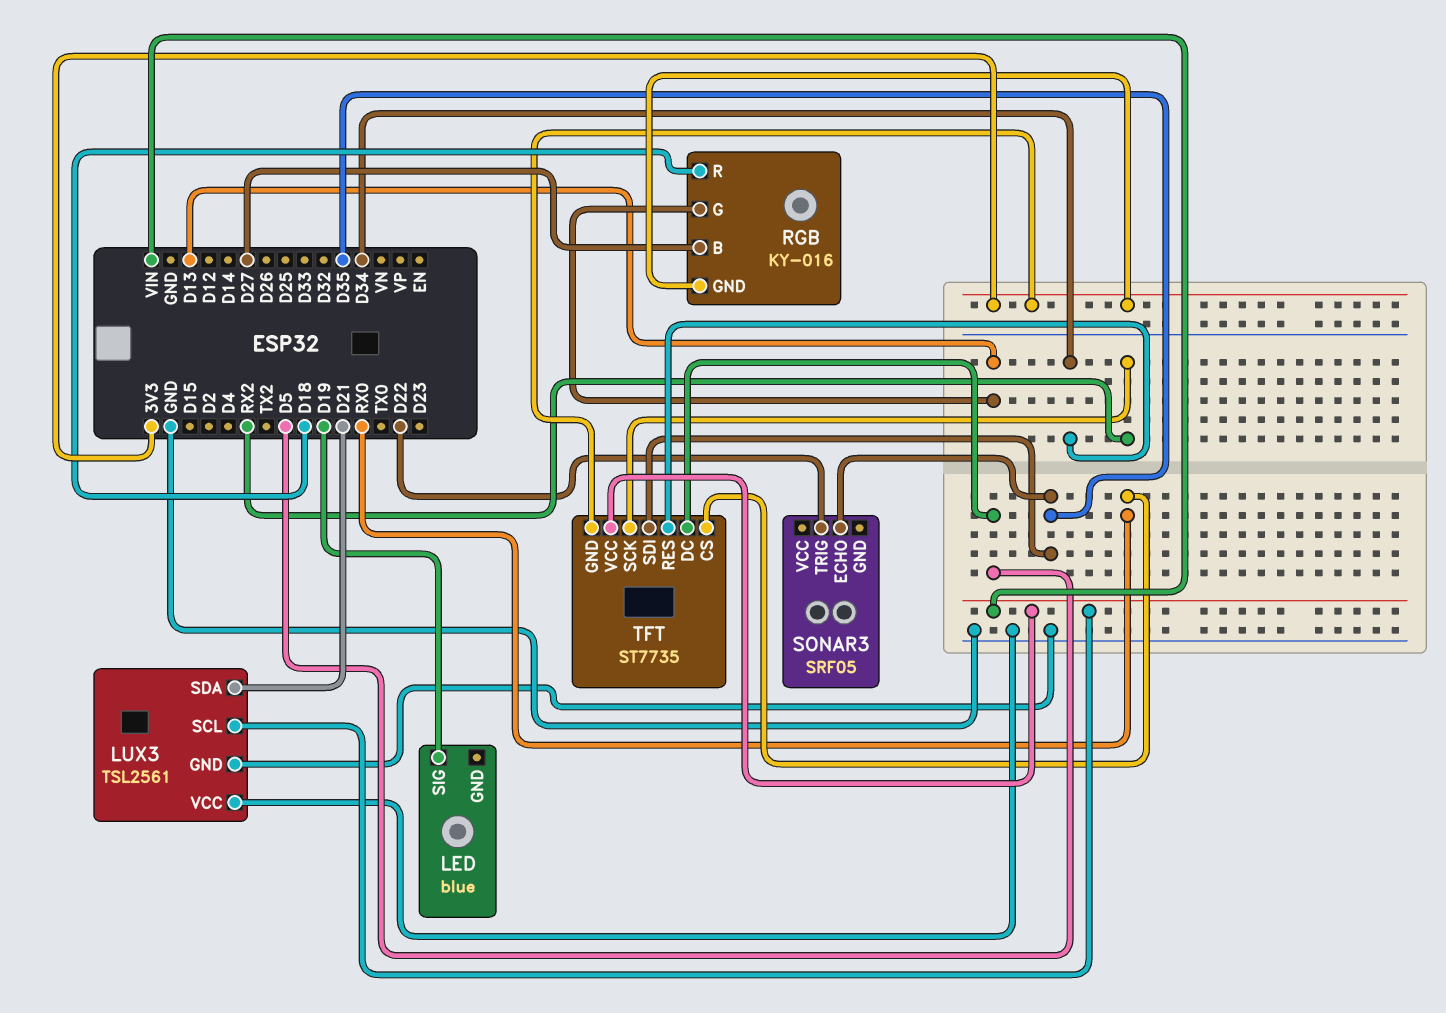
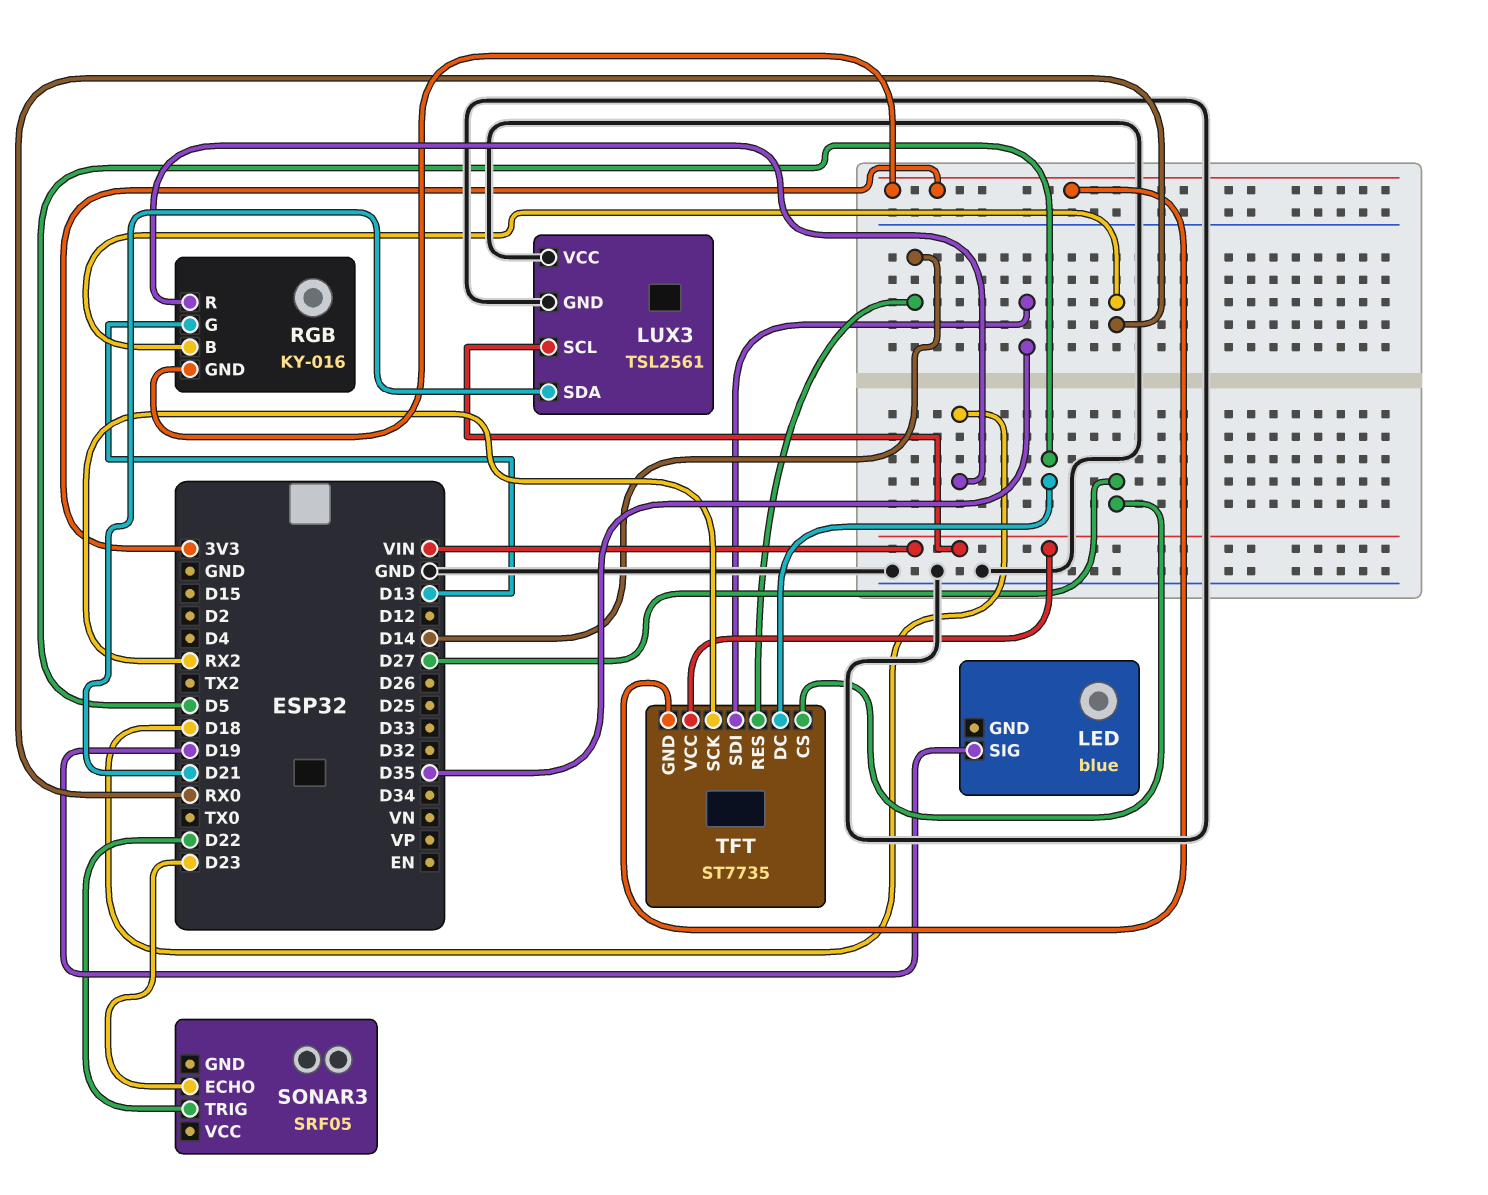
RGB pin B: D27 -> RX0
SONAR3 pin ECHO: D35 -> D23
TFT pin CS: RX0 -> D27
TFT pin RES: D34 -> D14

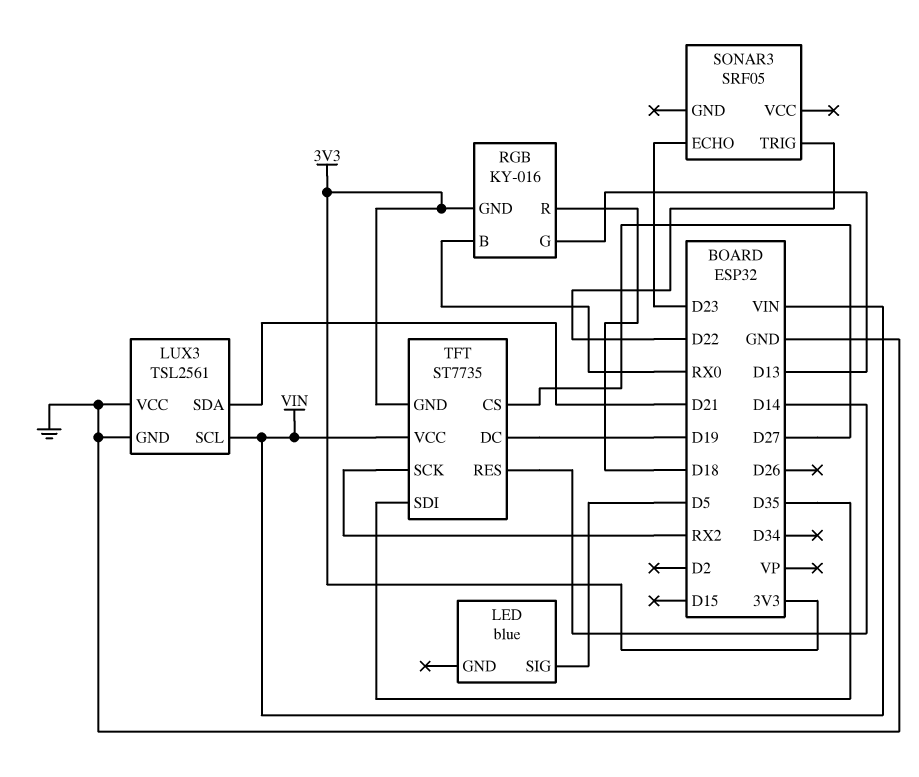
LED pin SIG: D19 -> D5
TFT pin DC: D5 -> D19

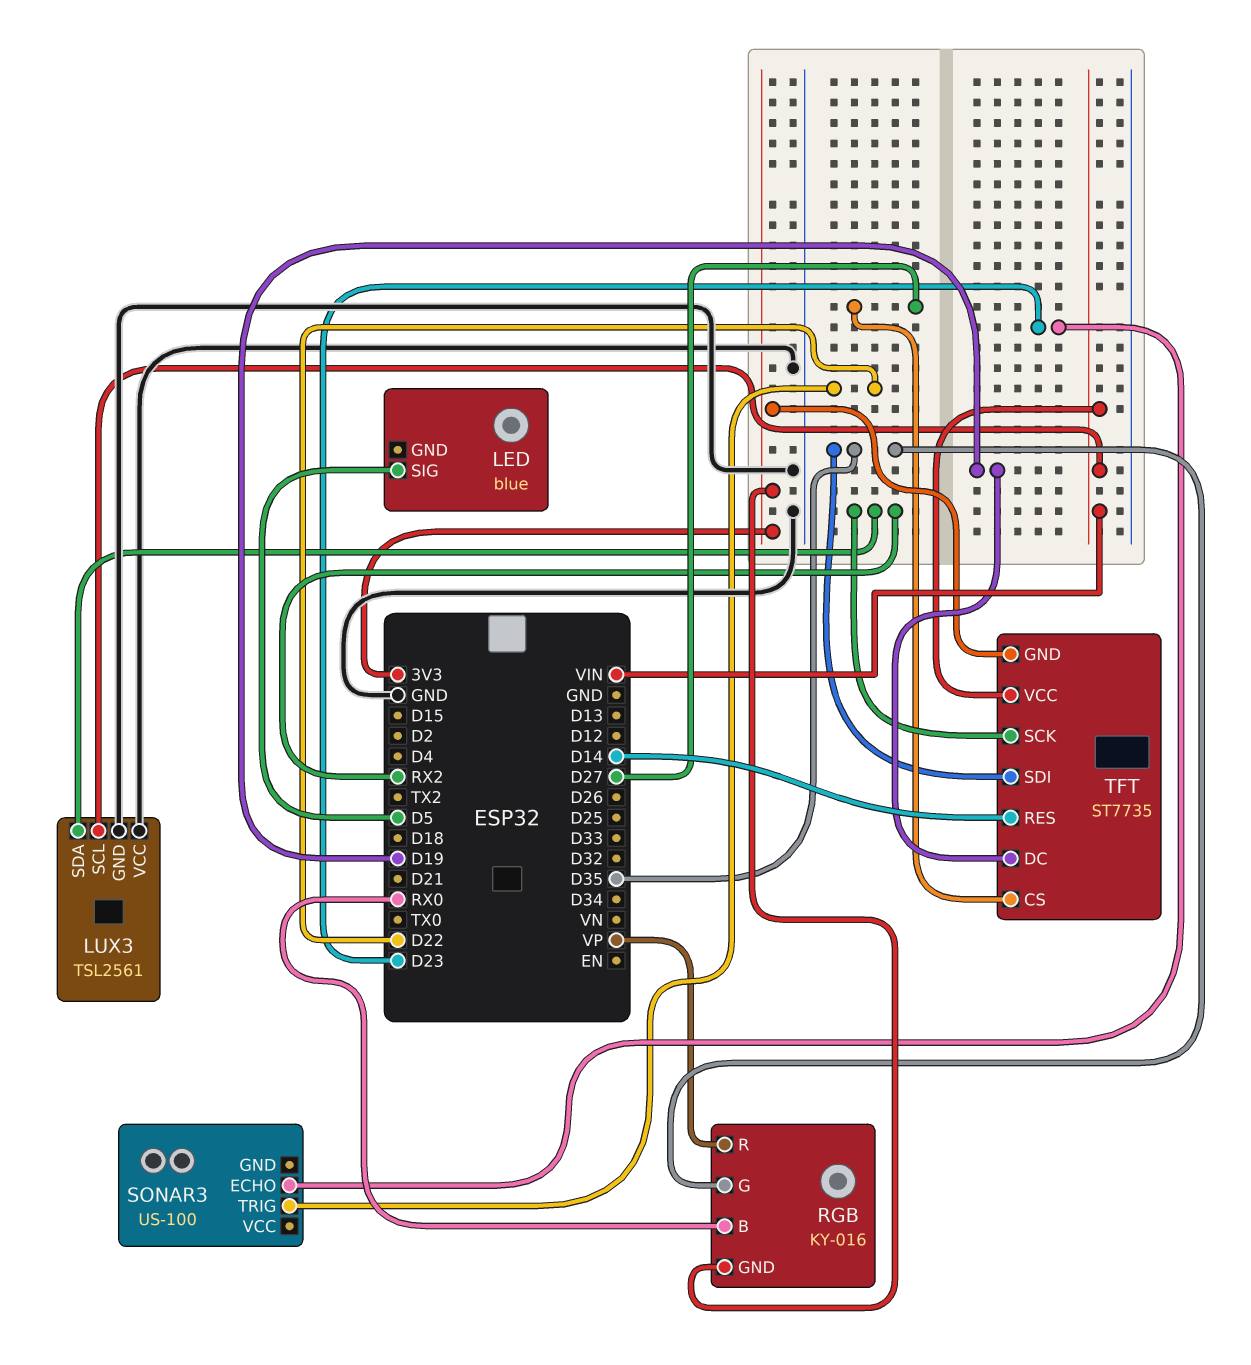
LUX3 pin SDA: D21 -> RX2
RGB pin G: D13 -> D35
RGB pin R: D18 -> VP
SONAR3: SRF05 -> US-100

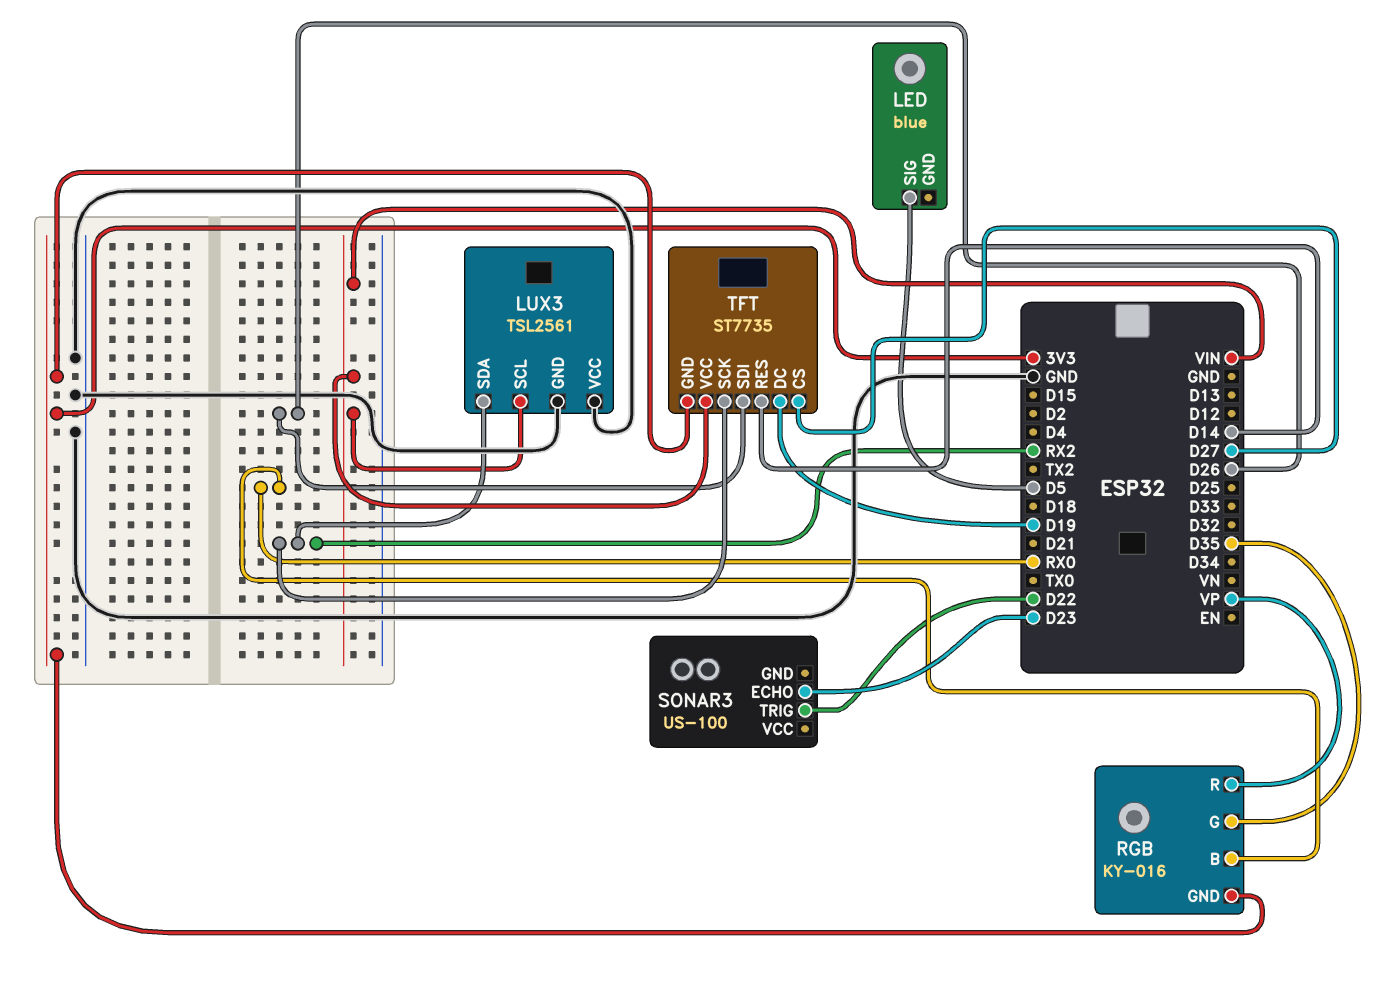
TFT pin SDI: D35 -> D26

